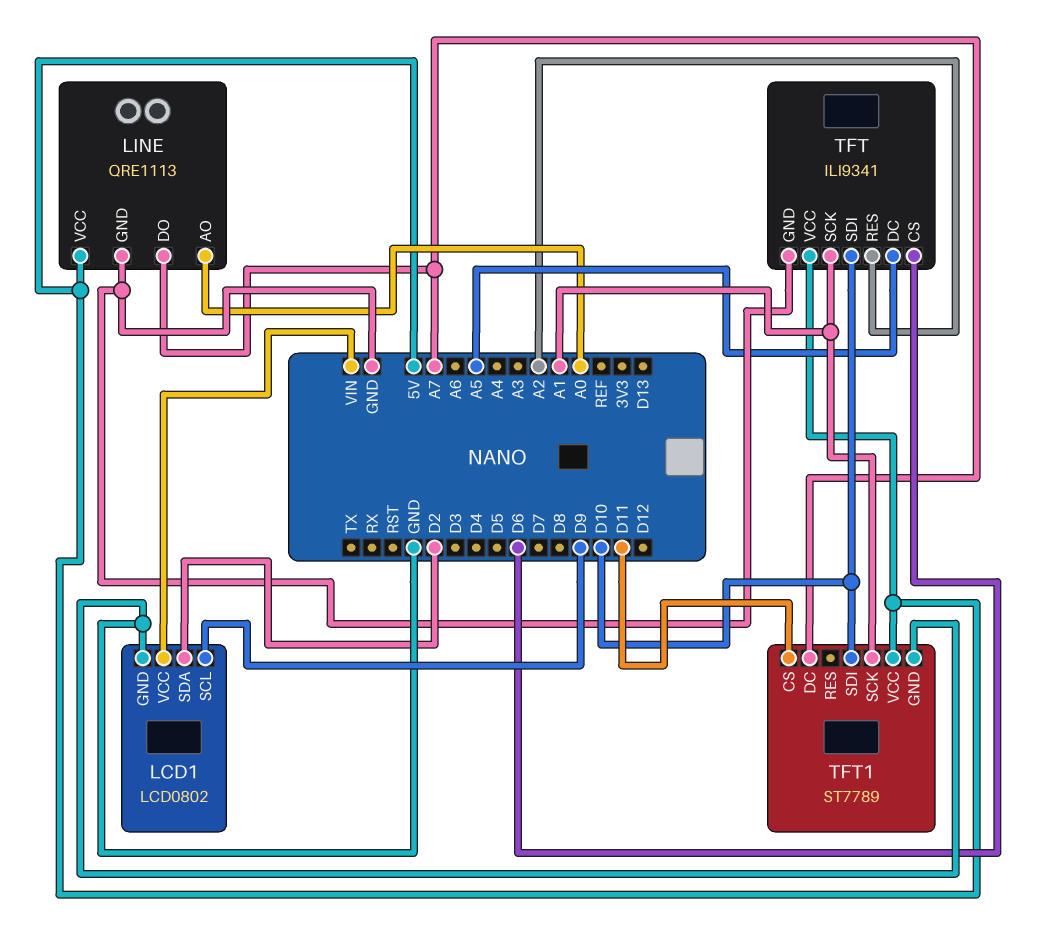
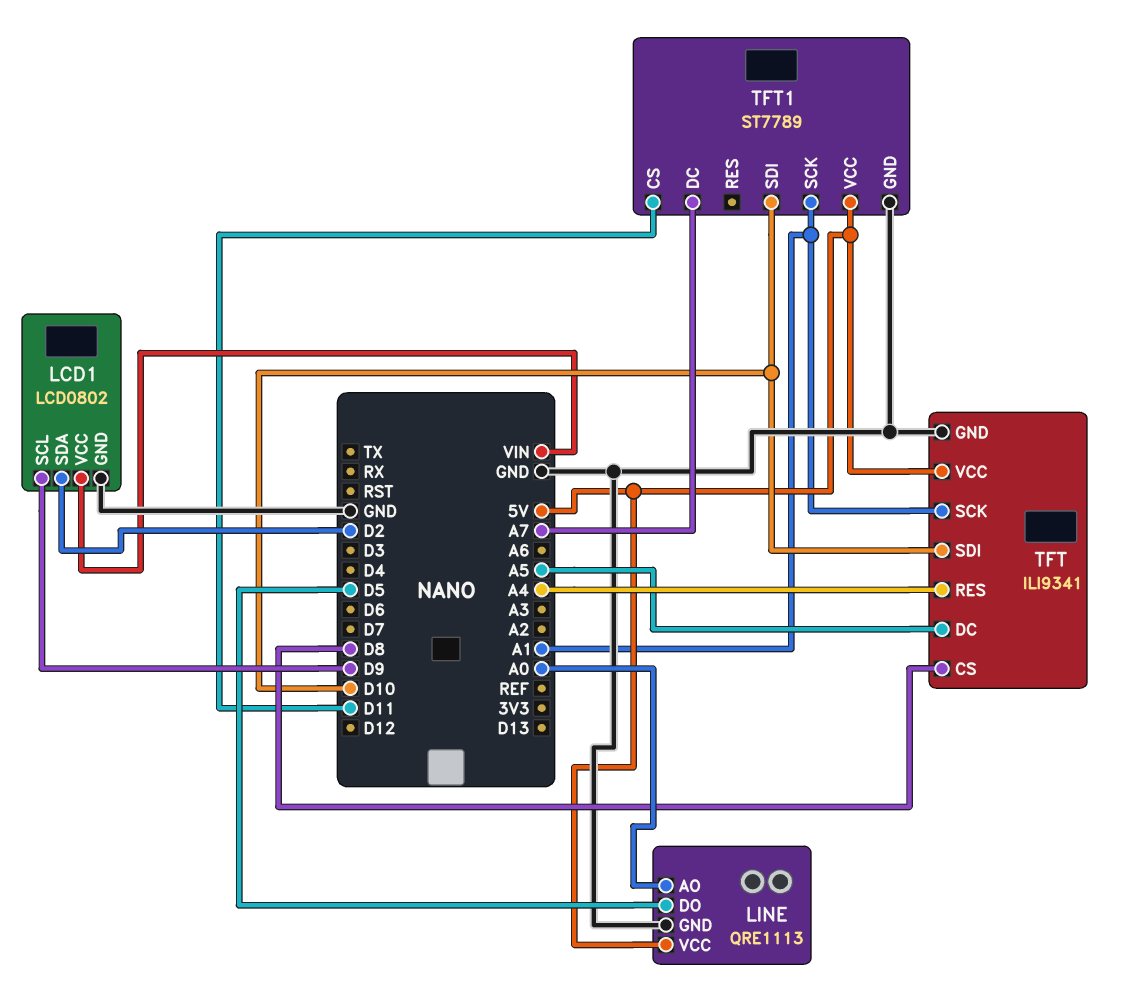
LINE pin DO: A7 -> D5
TFT pin CS: D6 -> D8
TFT pin RES: A2 -> A4

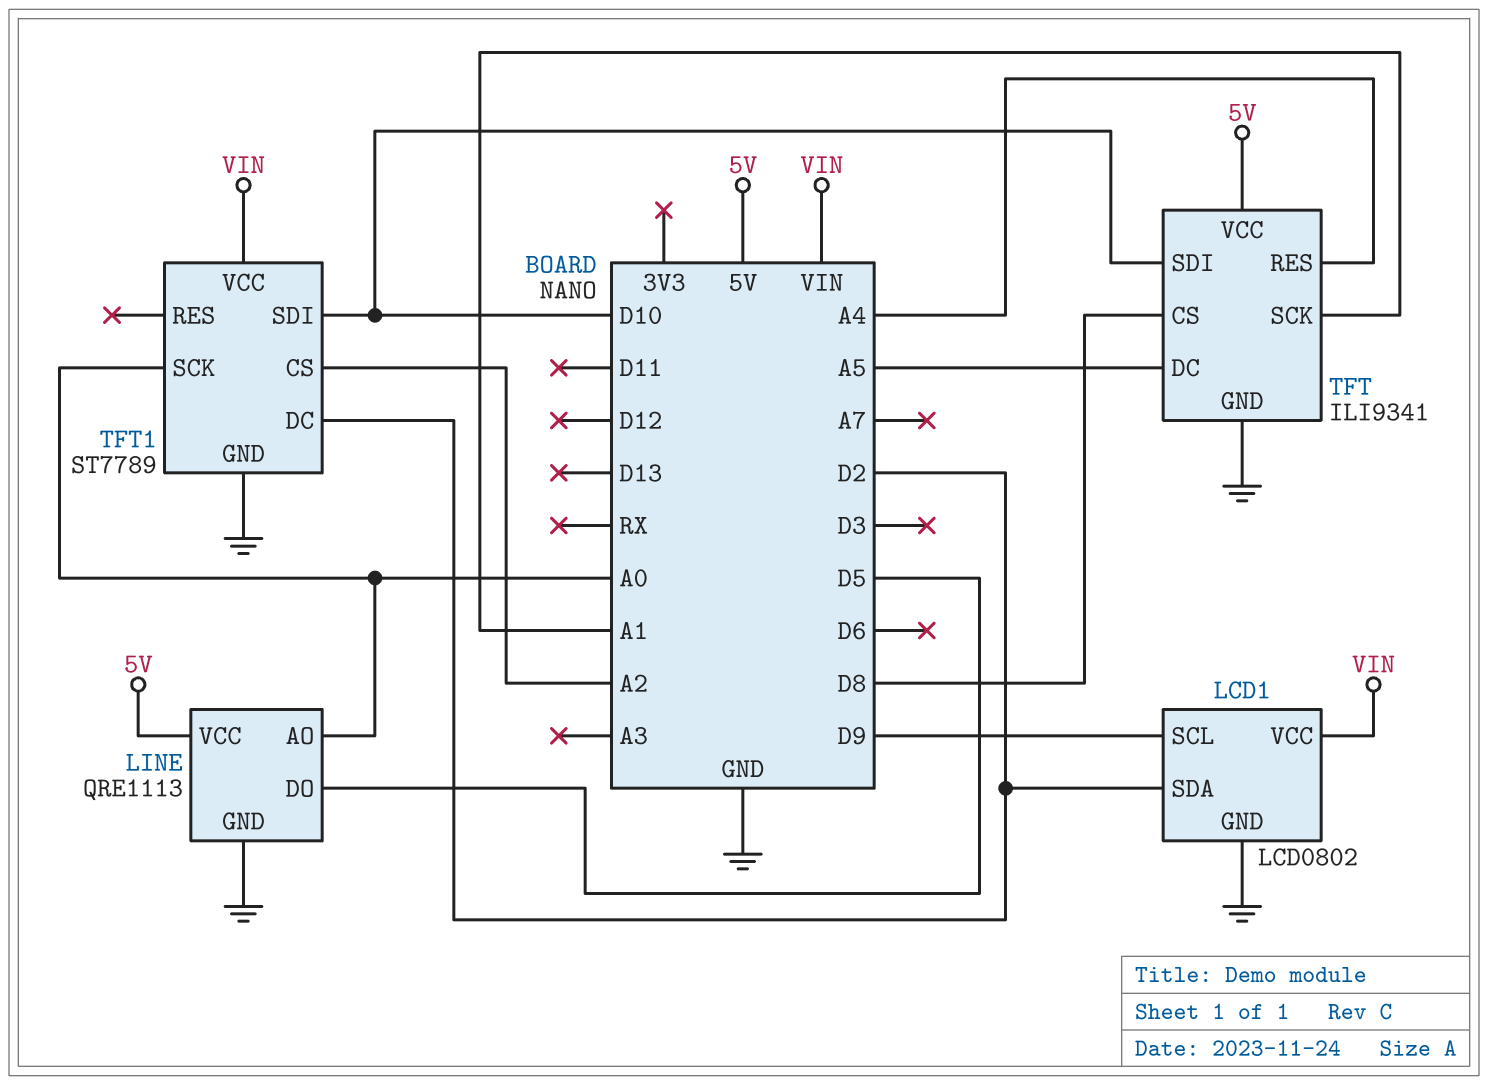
TFT1 pin CS: D11 -> A2
TFT1 pin DC: A7 -> D2
TFT1 pin SCK: A1 -> A0
TFT1 pin VCC: 5V -> VIN

